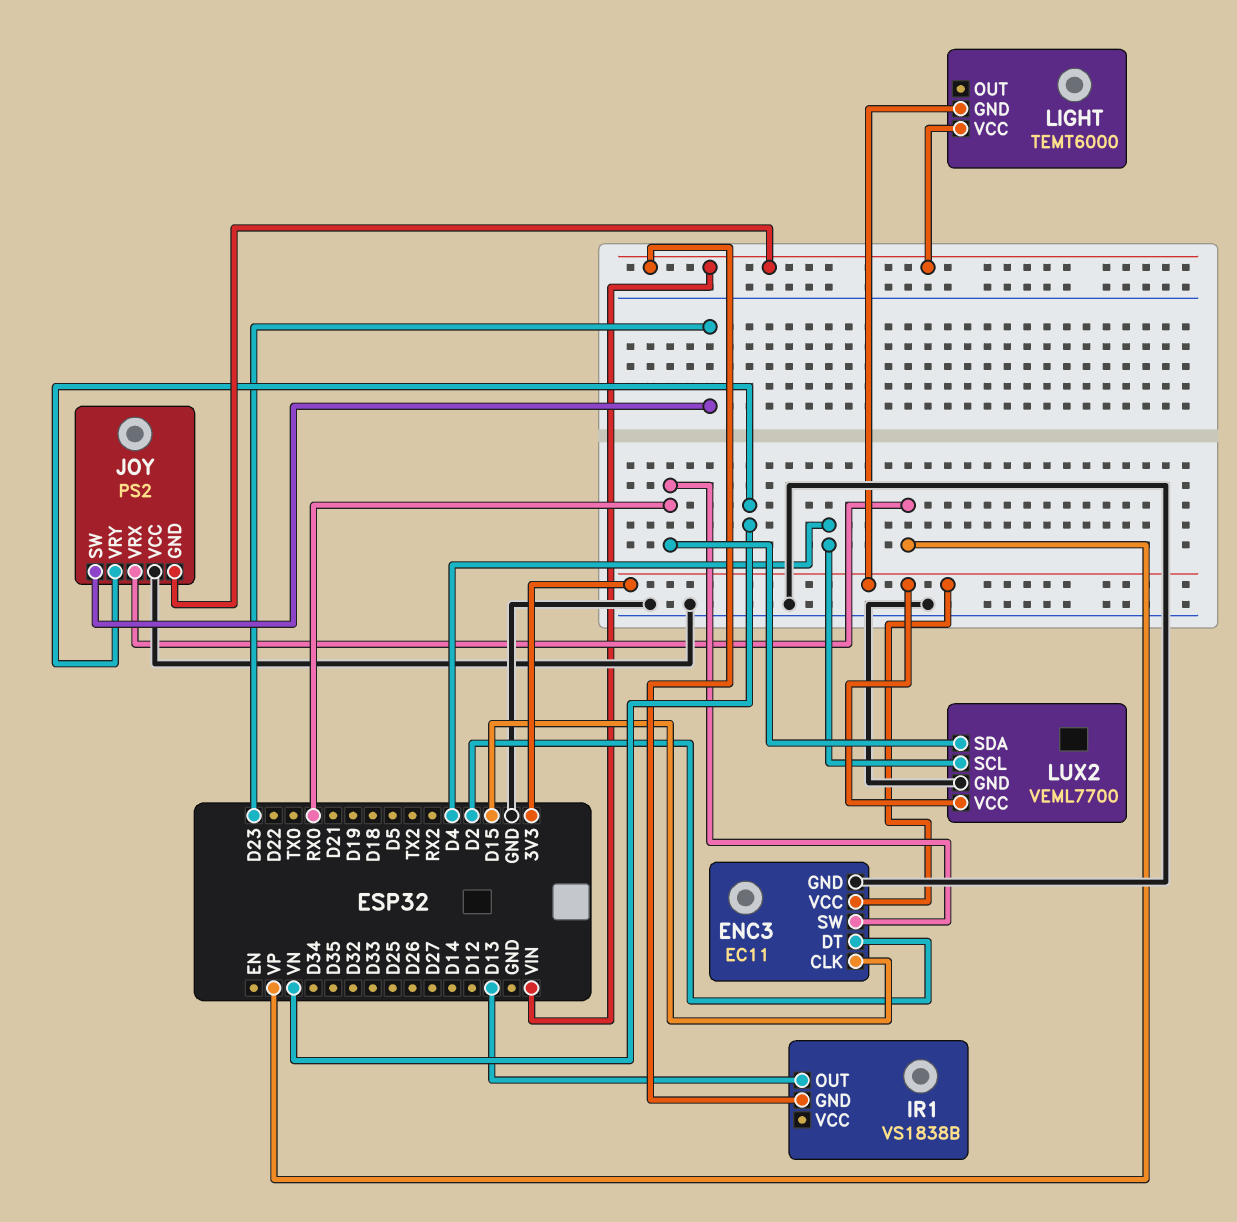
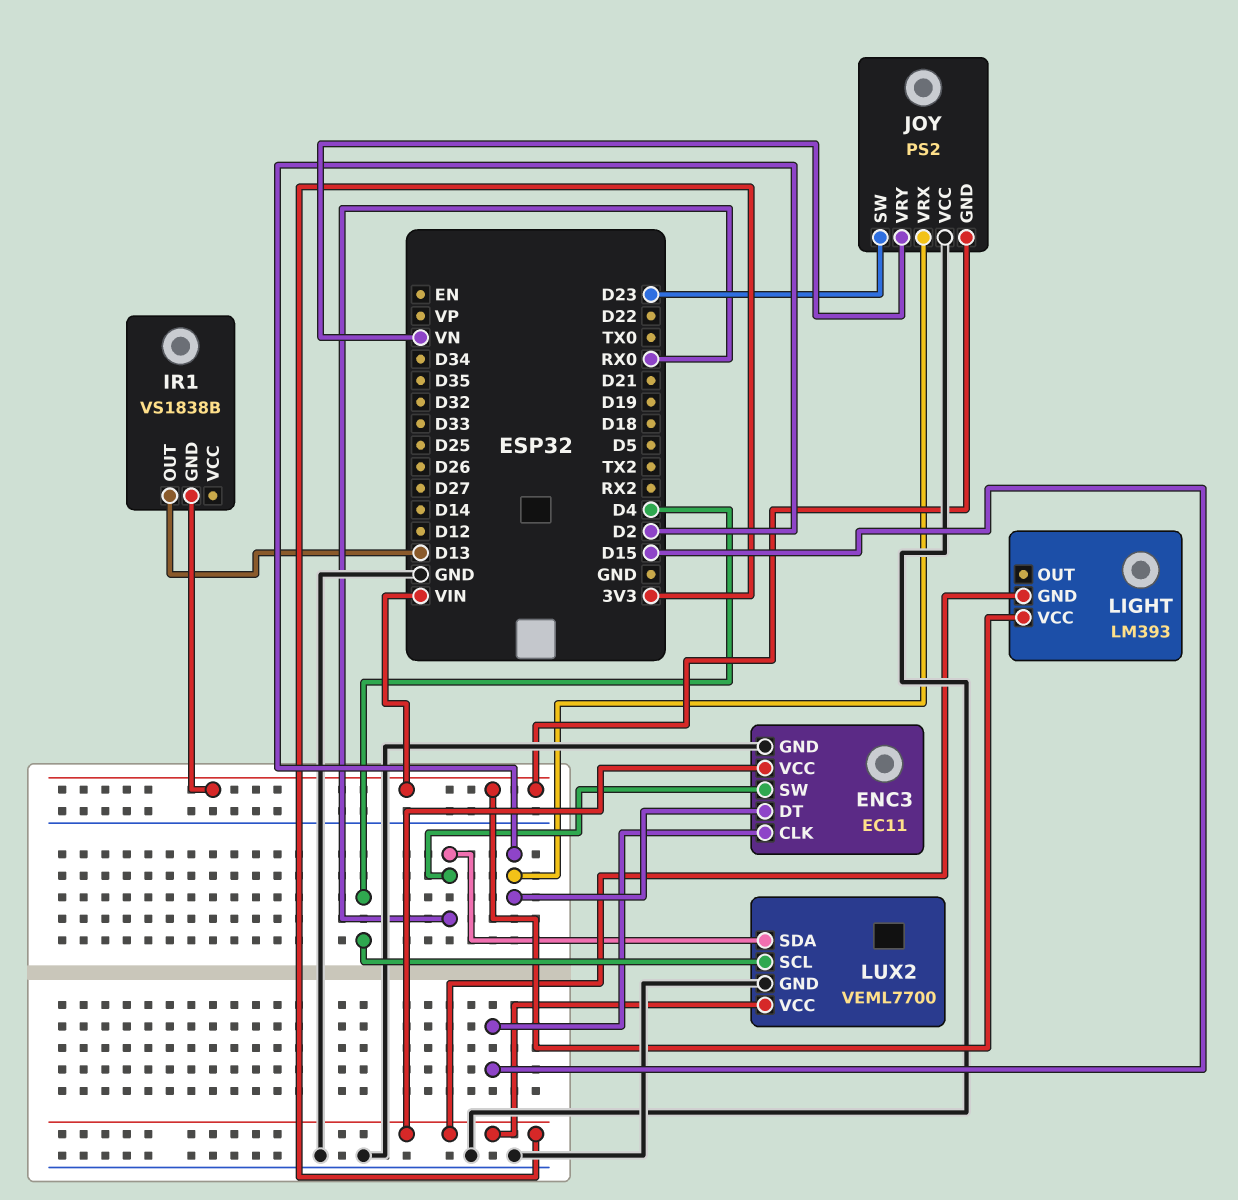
JOY pin VRX: VP -> D2
LIGHT: TEMT6000 -> LM393

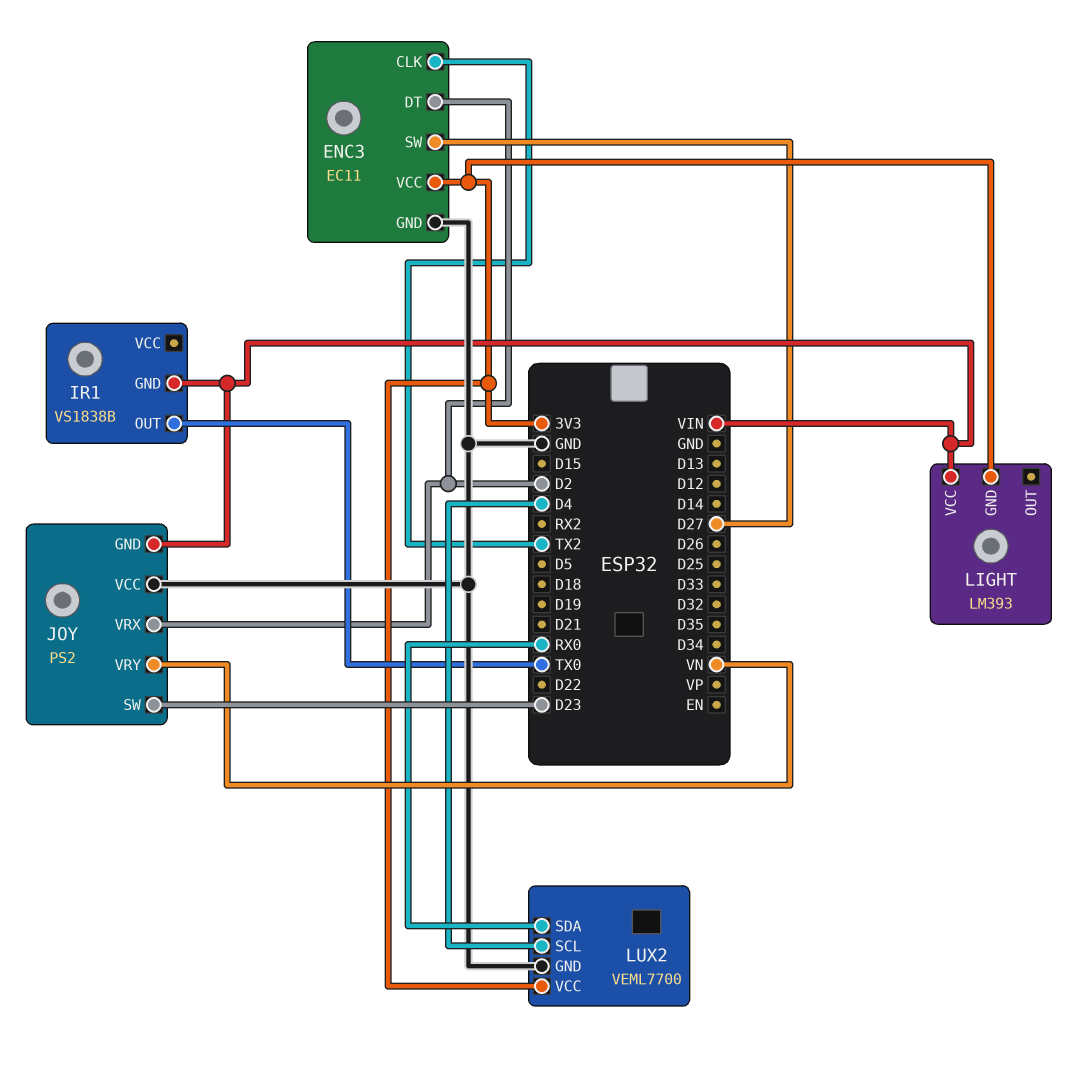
ENC3 pin CLK: D15 -> TX2
ENC3 pin SW: RX0 -> D27
IR1 pin OUT: D13 -> TX0

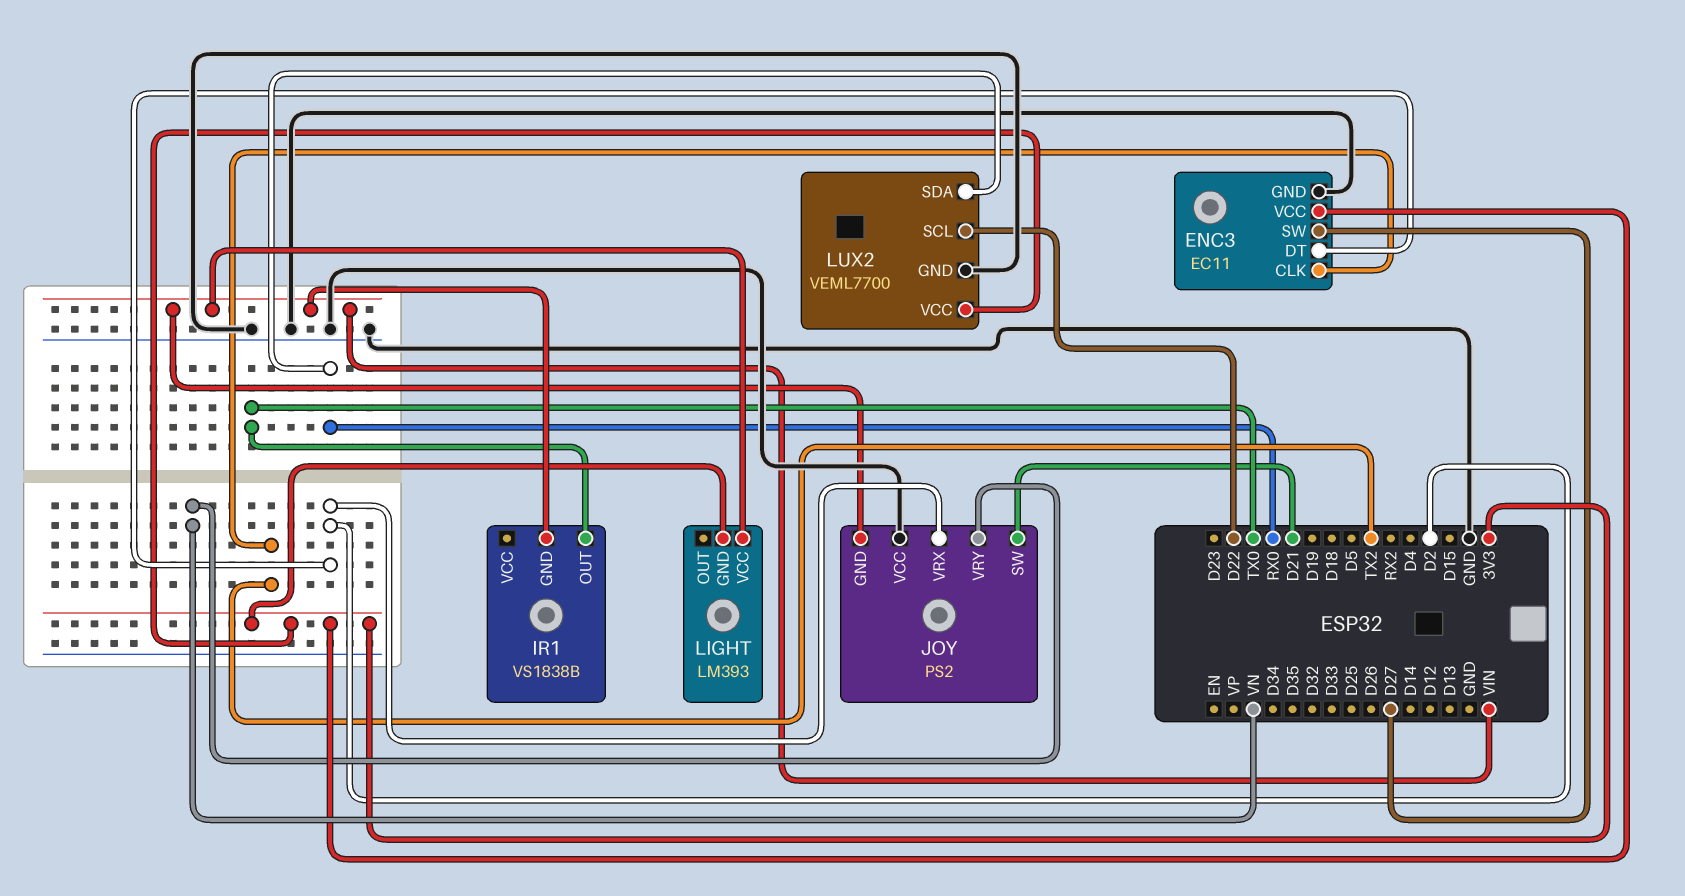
JOY pin SW: D23 -> D21
LUX2 pin SCL: D4 -> D22

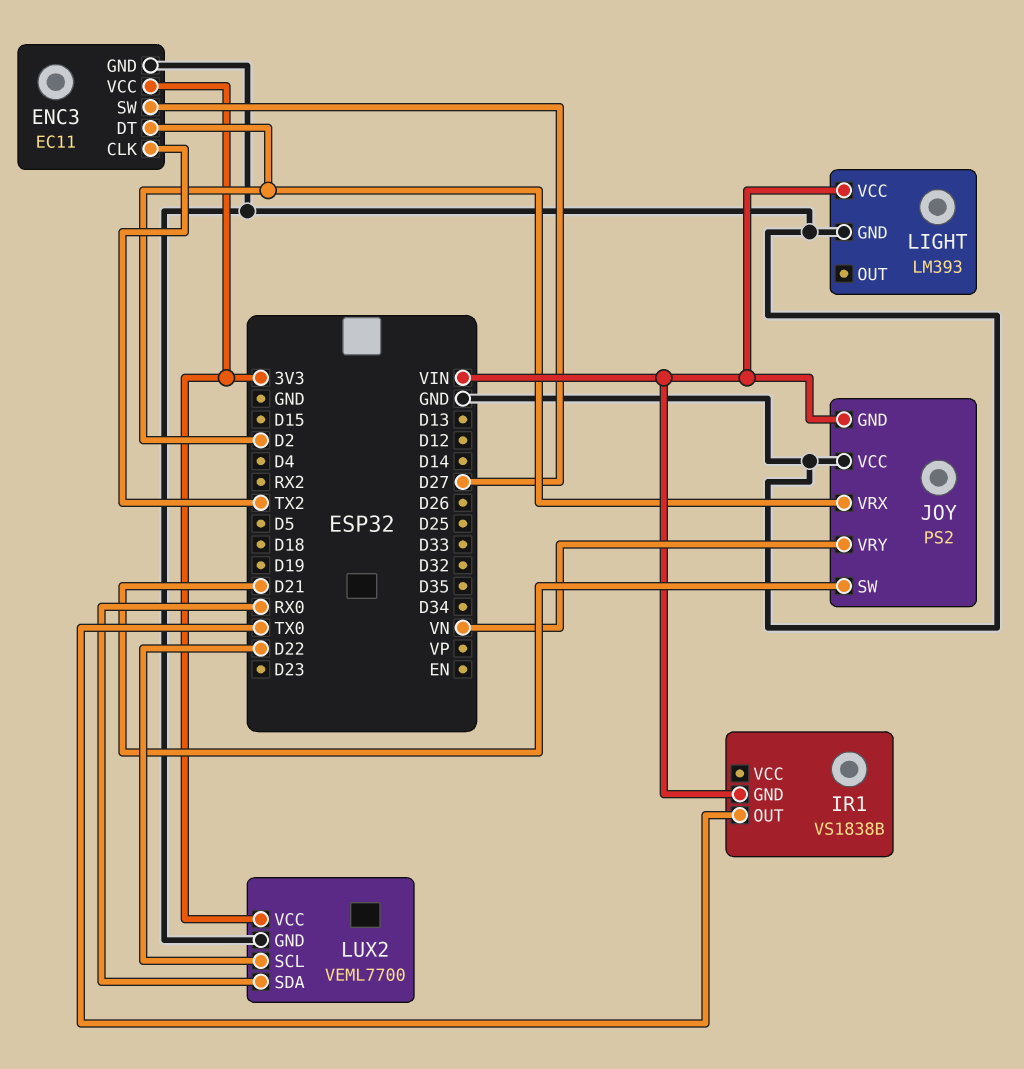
LIGHT pin GND: 3V3 -> GND

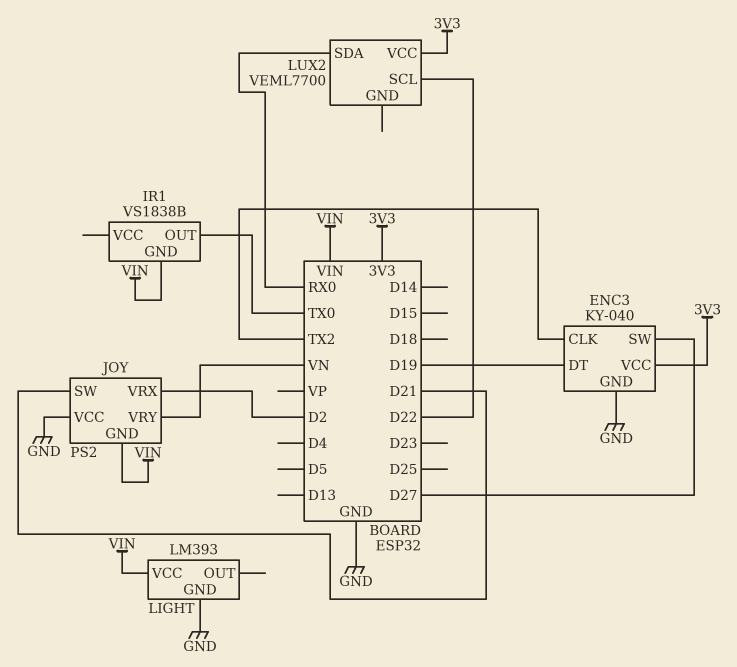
ENC3: EC11 -> KY-040
ENC3 pin DT: D2 -> D19
LUX2 pin GND: GND -> none

